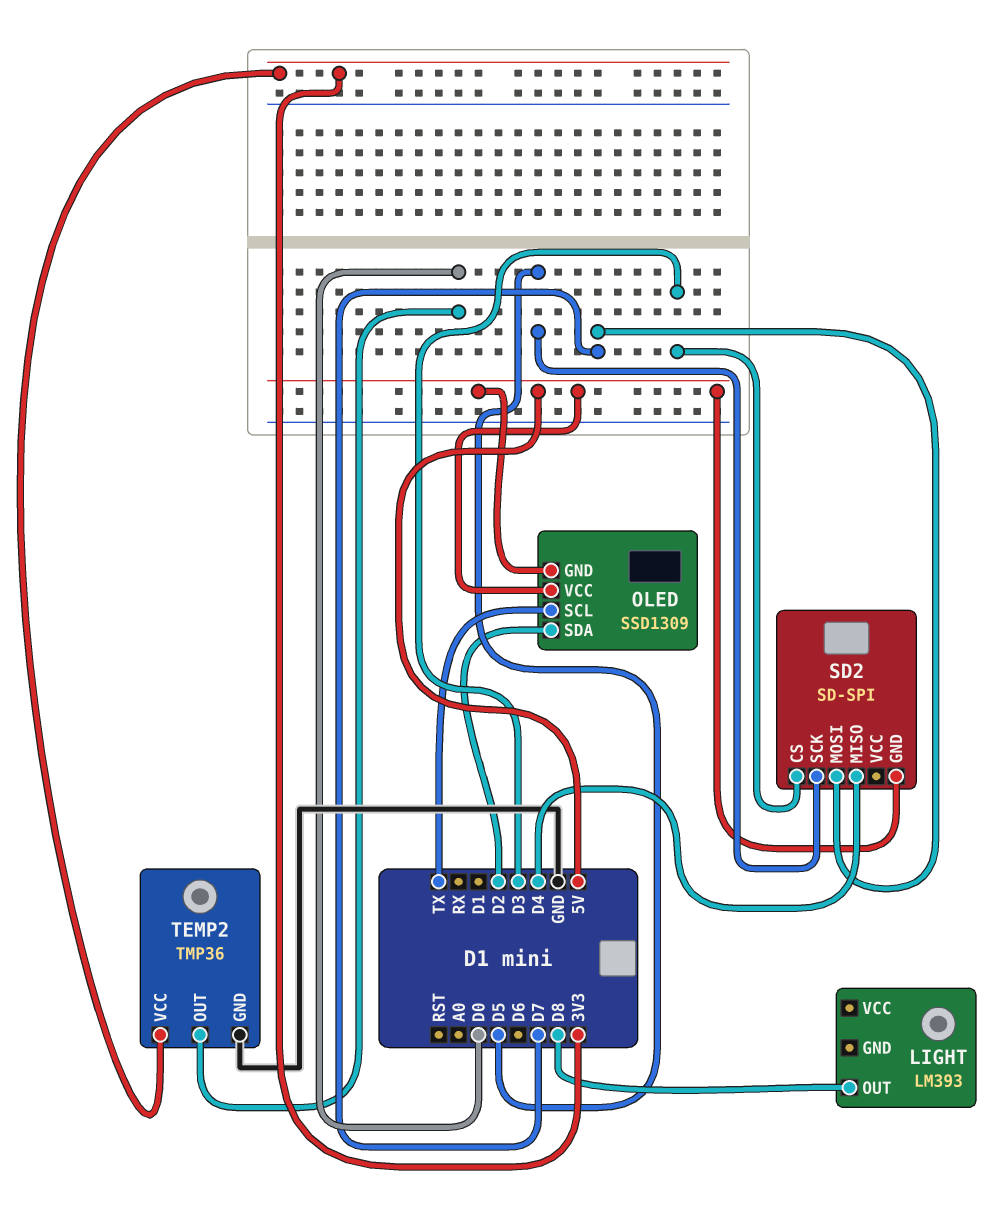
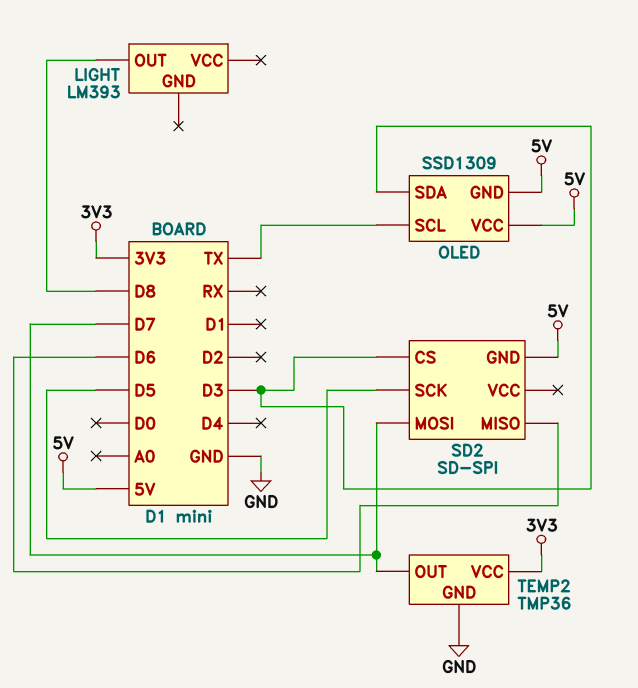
OLED pin SDA: D2 -> D3
SD2 pin MISO: D4 -> D6
TEMP2 pin OUT: D0 -> D7

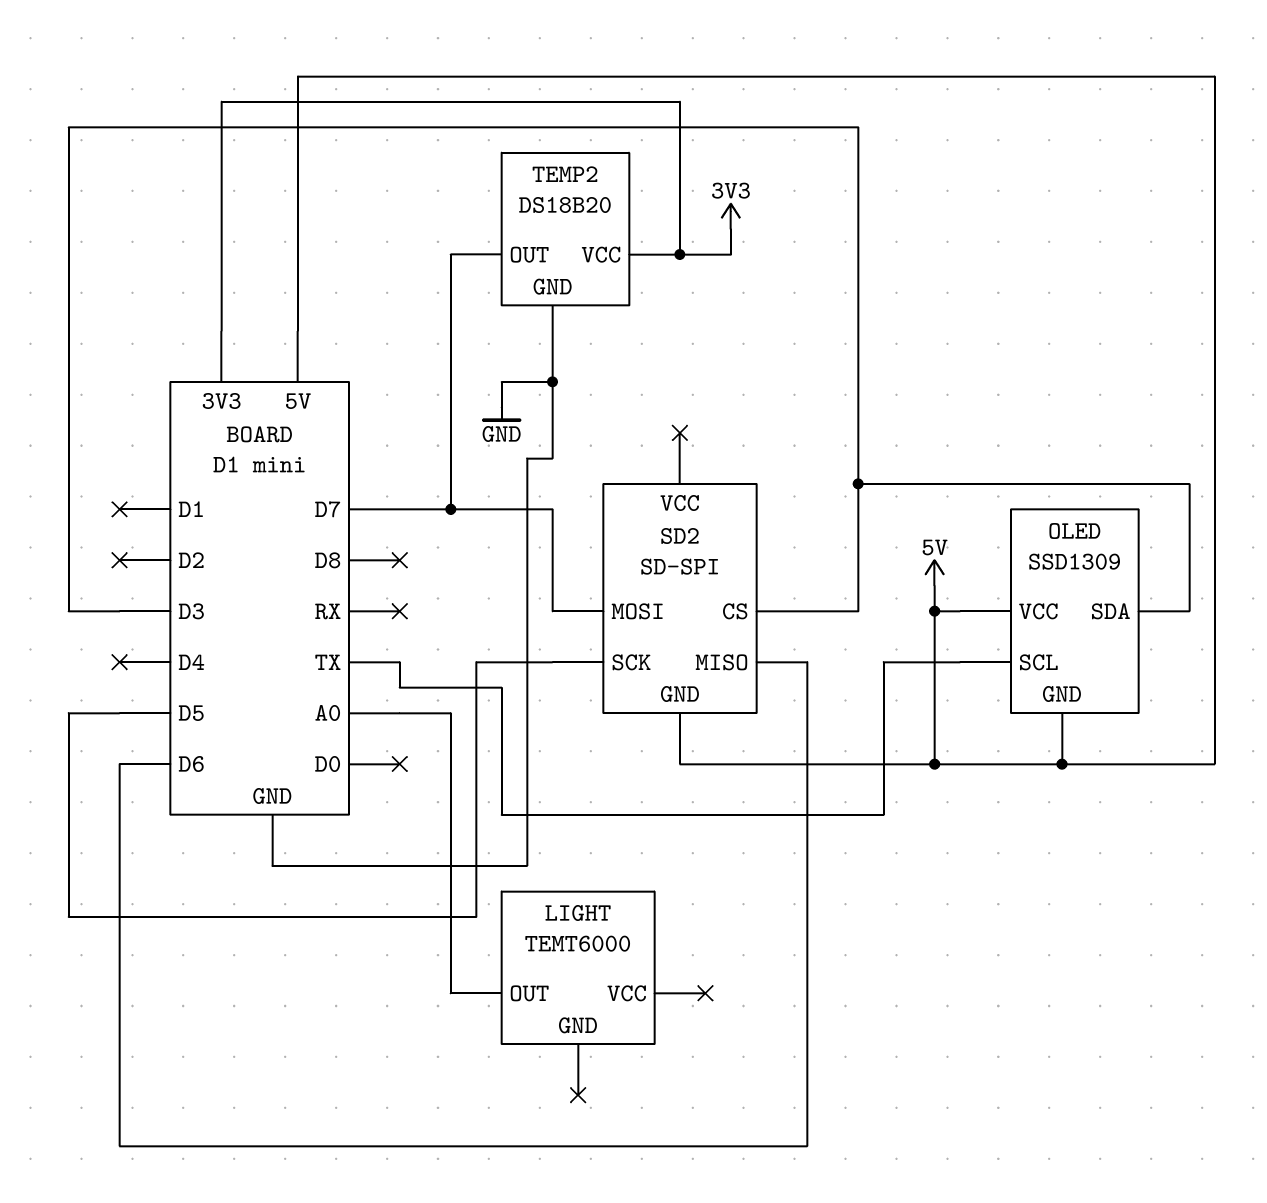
LIGHT: LM393 -> TEMT6000
LIGHT pin OUT: D8 -> A0
TEMP2: TMP36 -> DS18B20

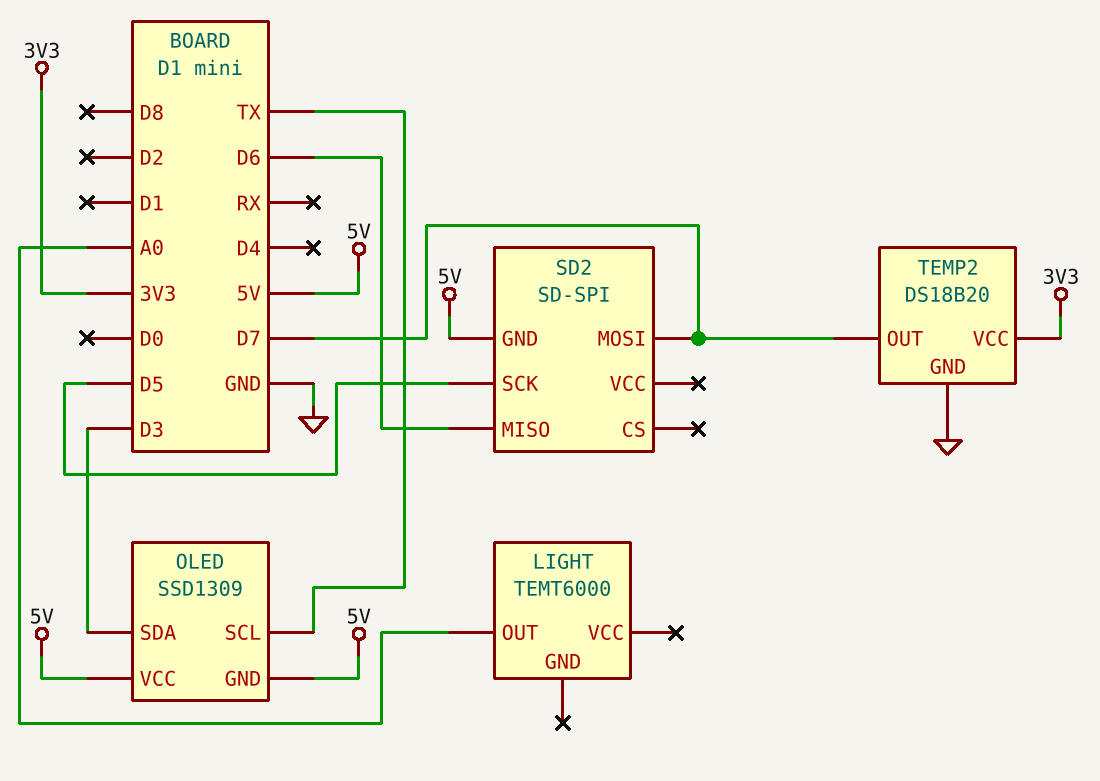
SD2 pin CS: D3 -> none

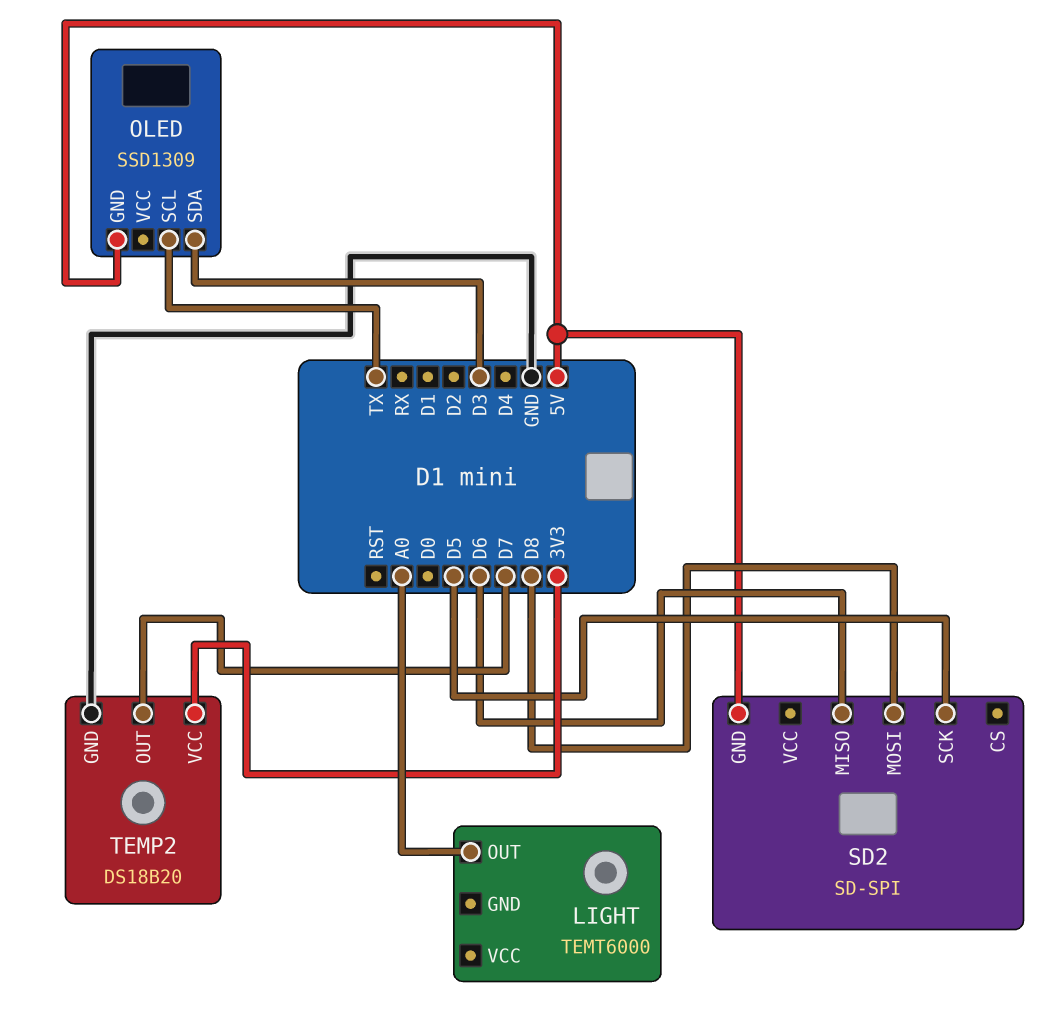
OLED pin VCC: 5V -> none
SD2 pin MOSI: D7 -> D8

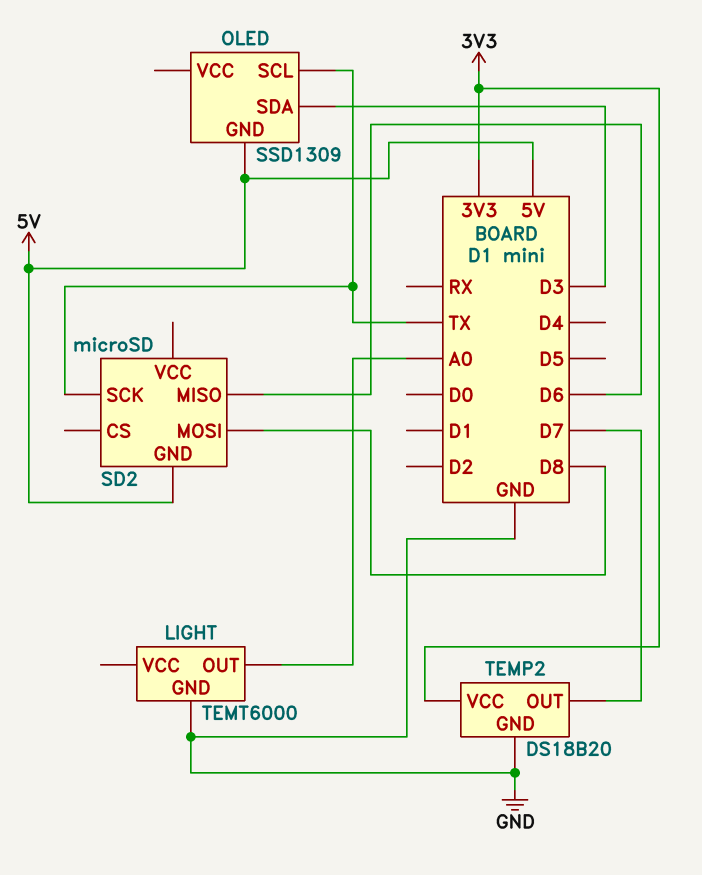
LIGHT pin GND: none -> GND
SD2: SD-SPI -> microSD
SD2 pin SCK: D5 -> TX

